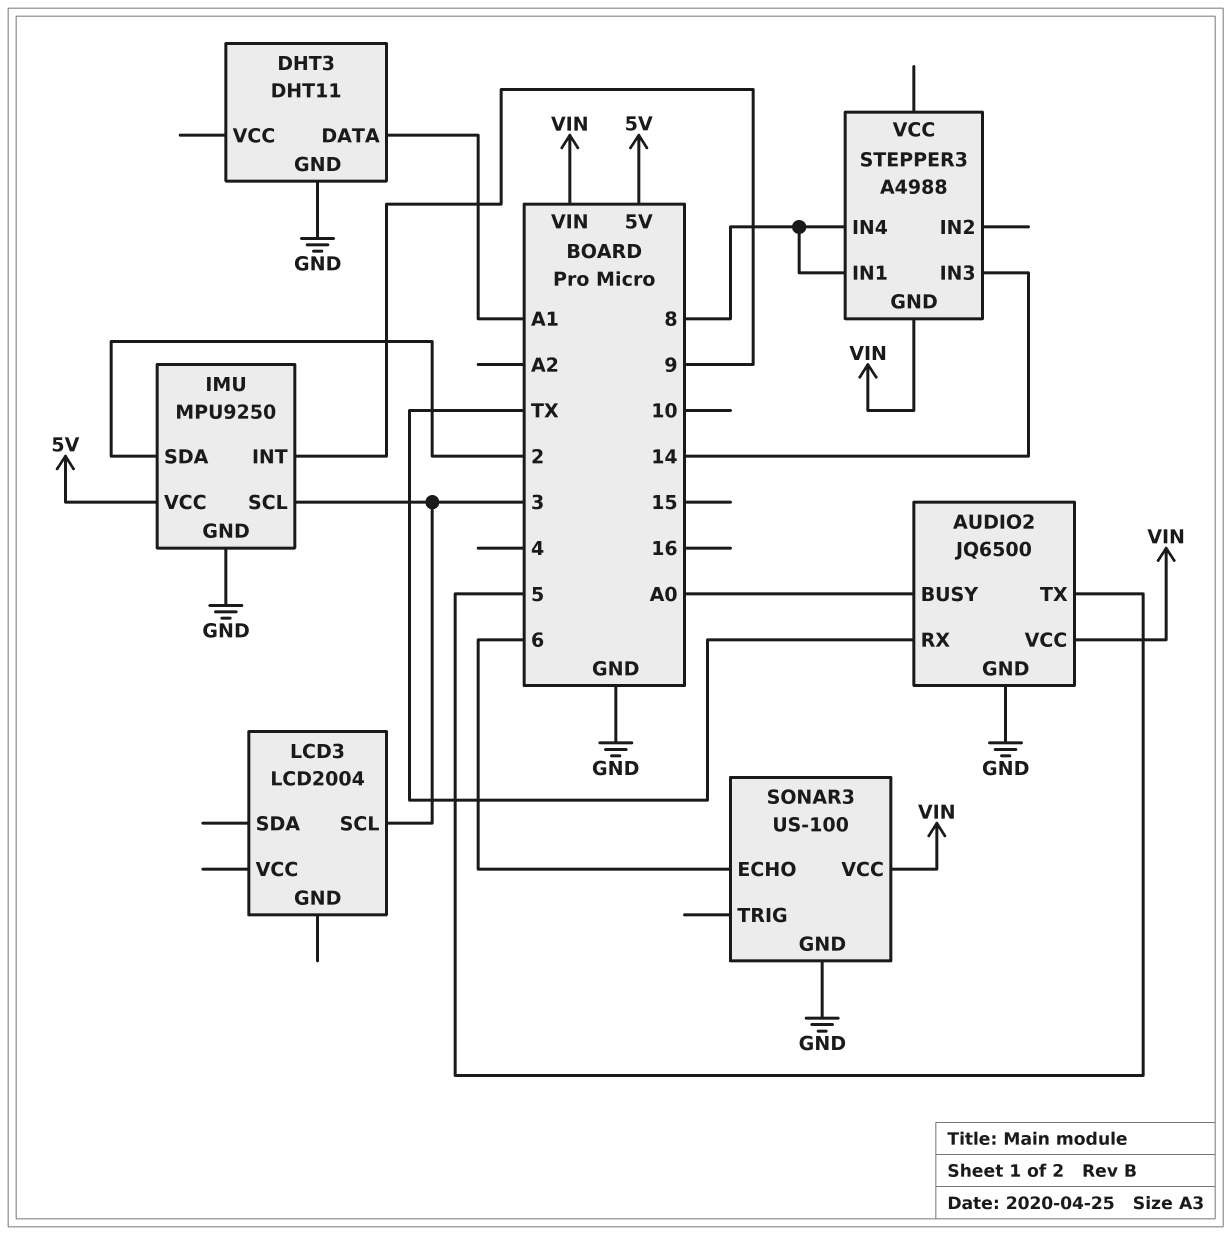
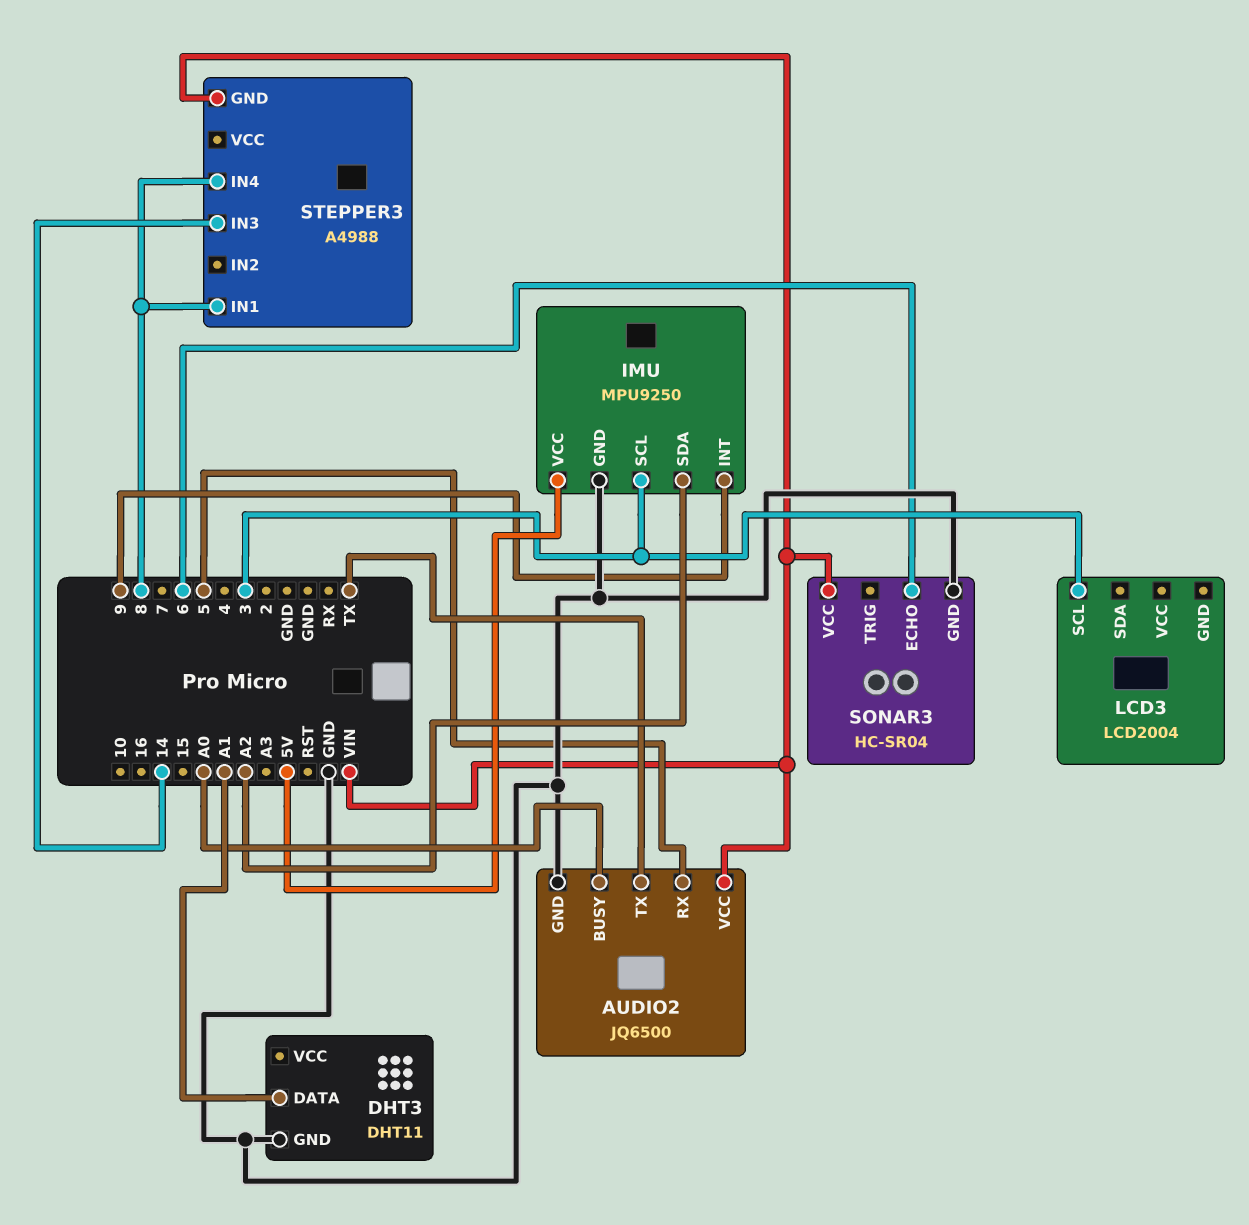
AUDIO2 pin RX: TX -> 5
AUDIO2 pin TX: 5 -> TX
IMU pin SDA: 2 -> A2
SONAR3: US-100 -> HC-SR04

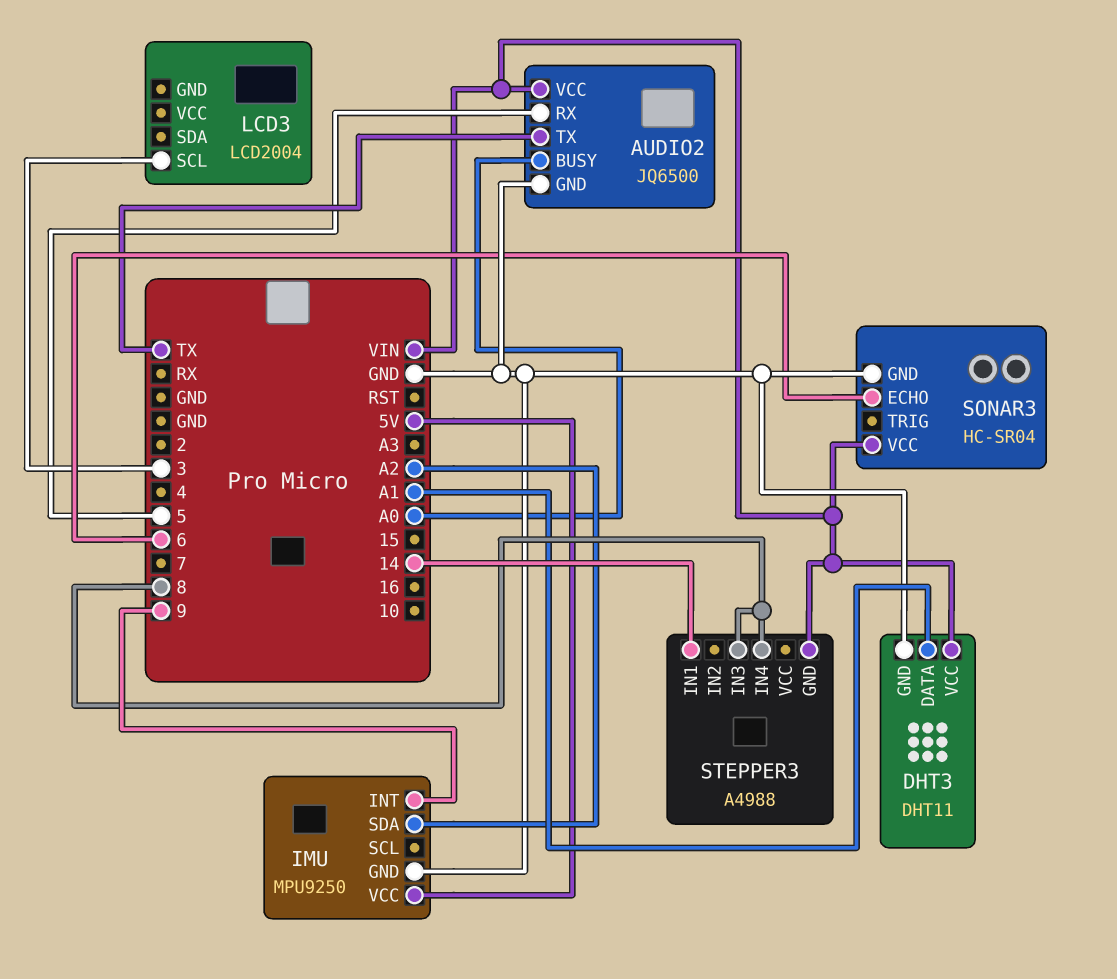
DHT3 pin VCC: none -> VIN
IMU pin SCL: 3 -> none
STEPPER3 pin IN1: 8 -> 14
STEPPER3 pin IN3: 14 -> 8

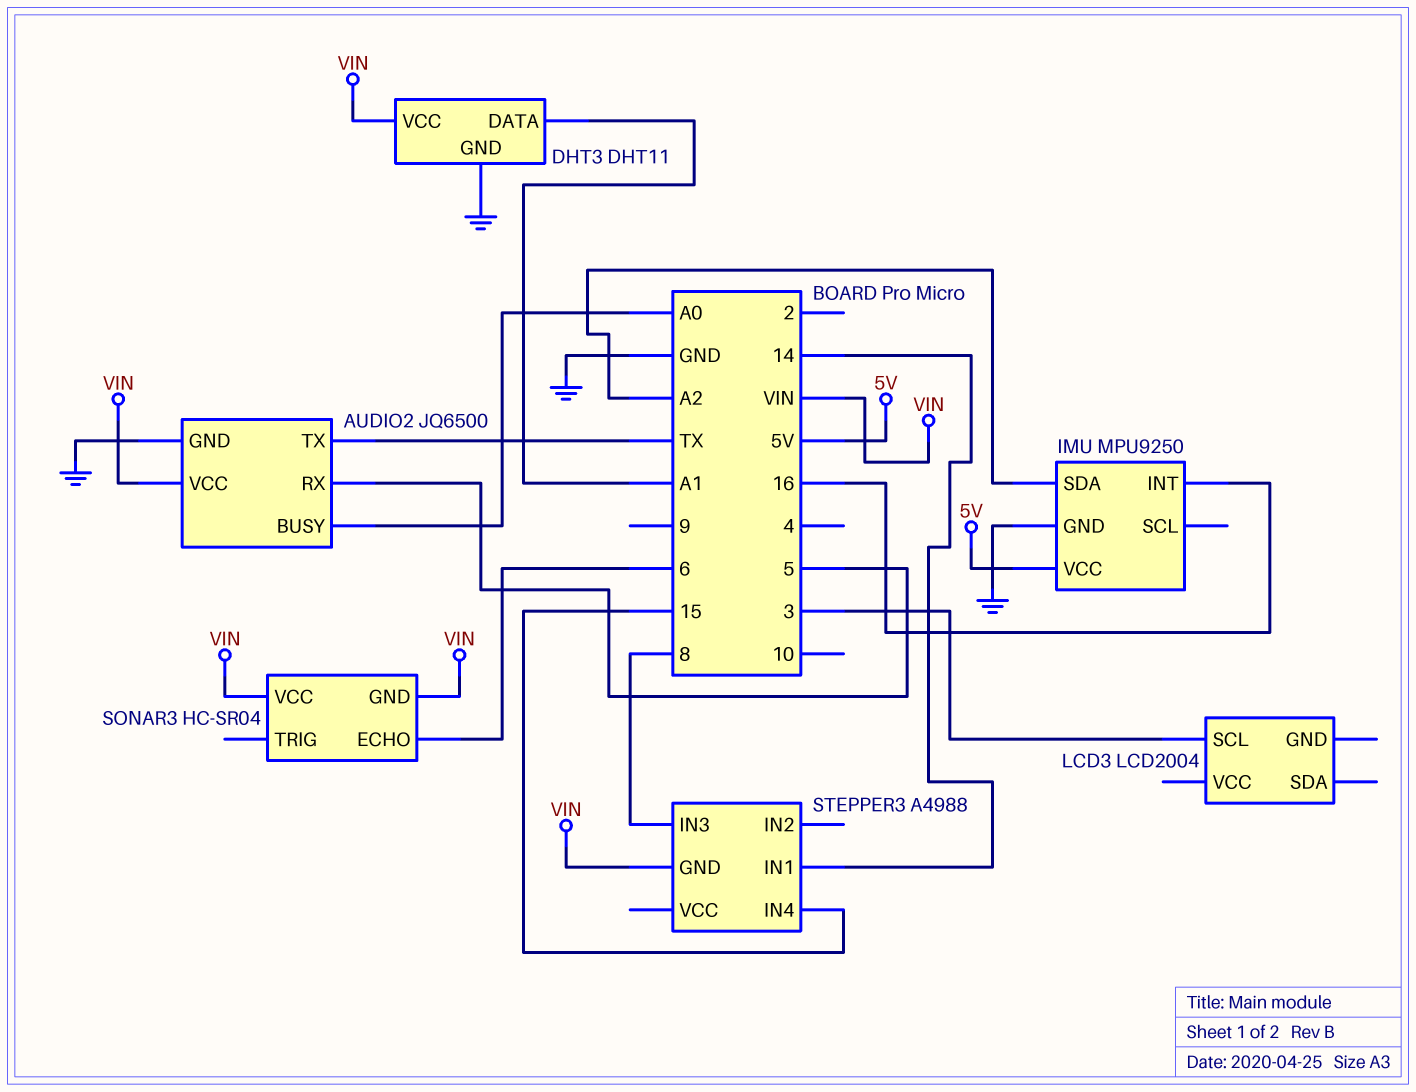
IMU pin INT: 9 -> 16
SONAR3 pin GND: GND -> VIN
STEPPER3 pin IN4: 8 -> 15

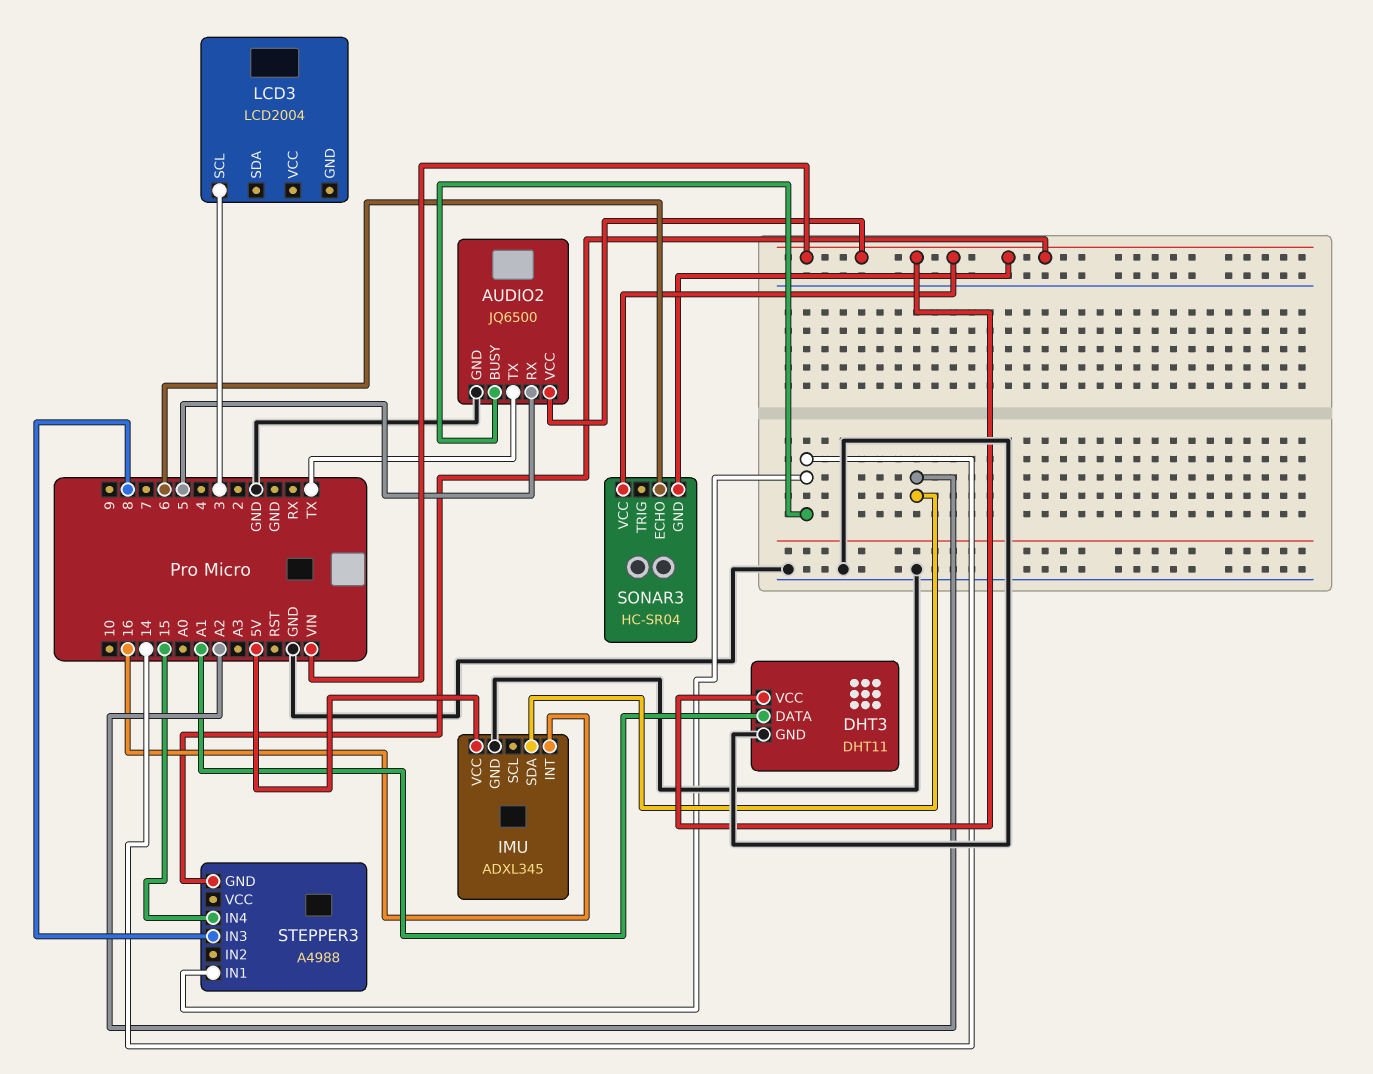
AUDIO2 pin BUSY: A0 -> 14
IMU: MPU9250 -> ADXL345

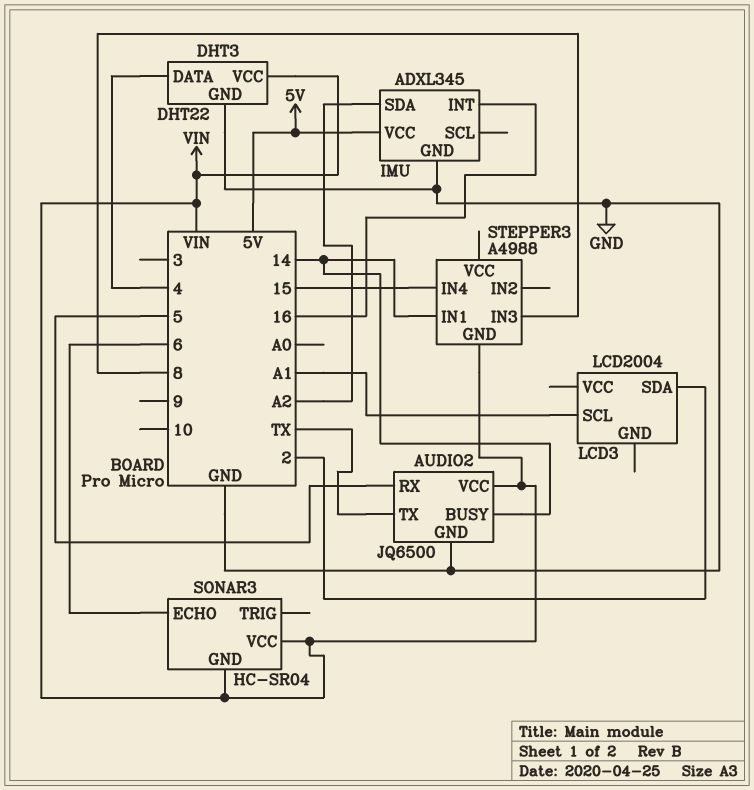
DHT3: DHT11 -> DHT22
DHT3 pin DATA: A1 -> 4
LCD3 pin SCL: 3 -> A1
LCD3 pin SDA: none -> 2

